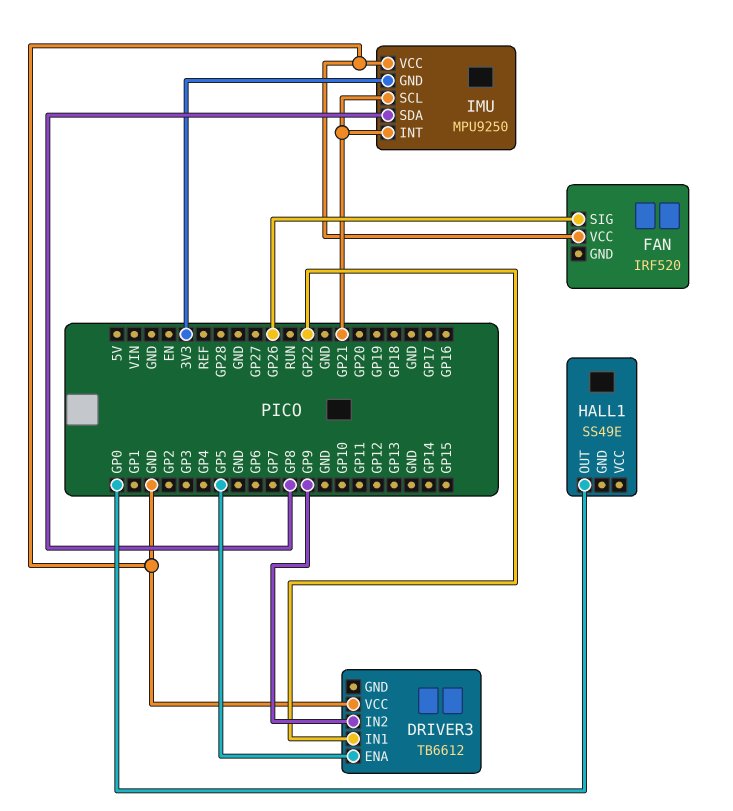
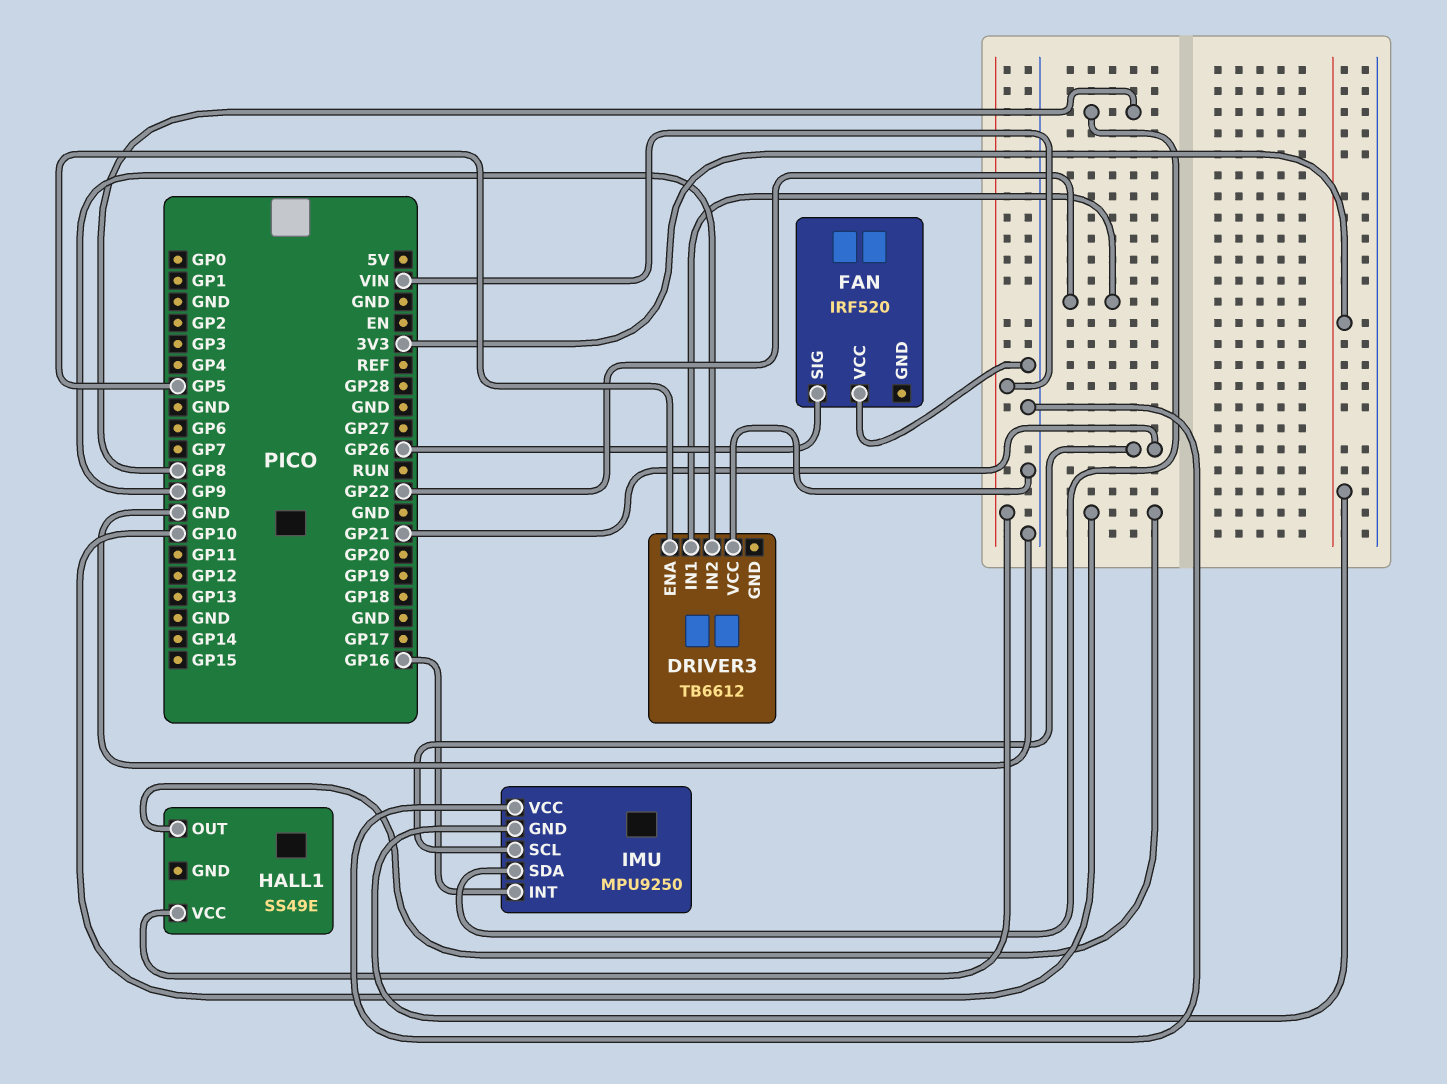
HALL1 pin OUT: GP0 -> GP10
HALL1 pin VCC: none -> VIN
IMU pin INT: GP21 -> GP16

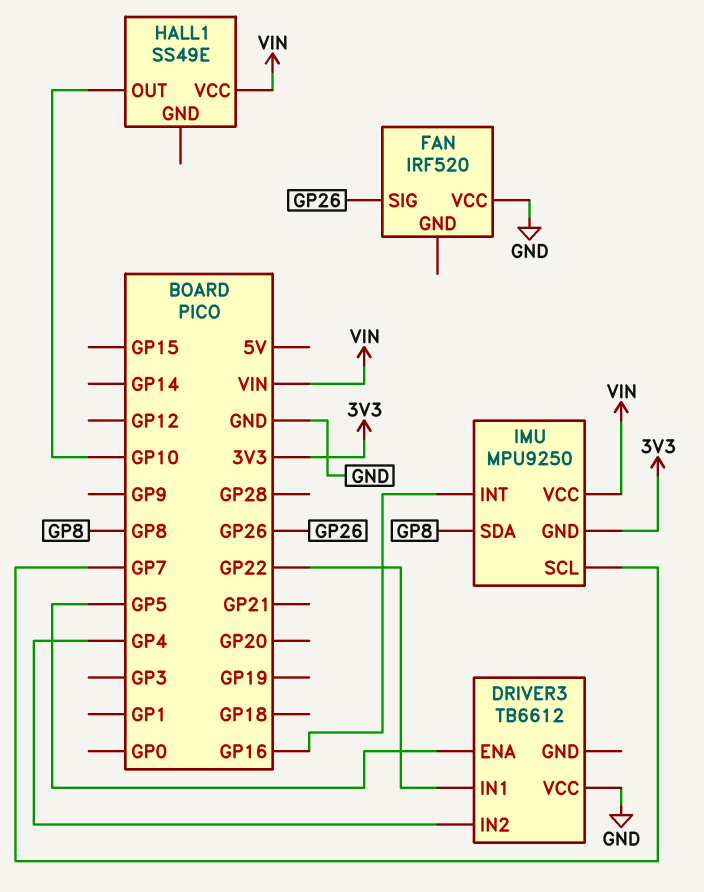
DRIVER3 pin IN2: GP9 -> GP4
IMU pin SCL: GP21 -> GP7
IMU pin VCC: GND -> VIN

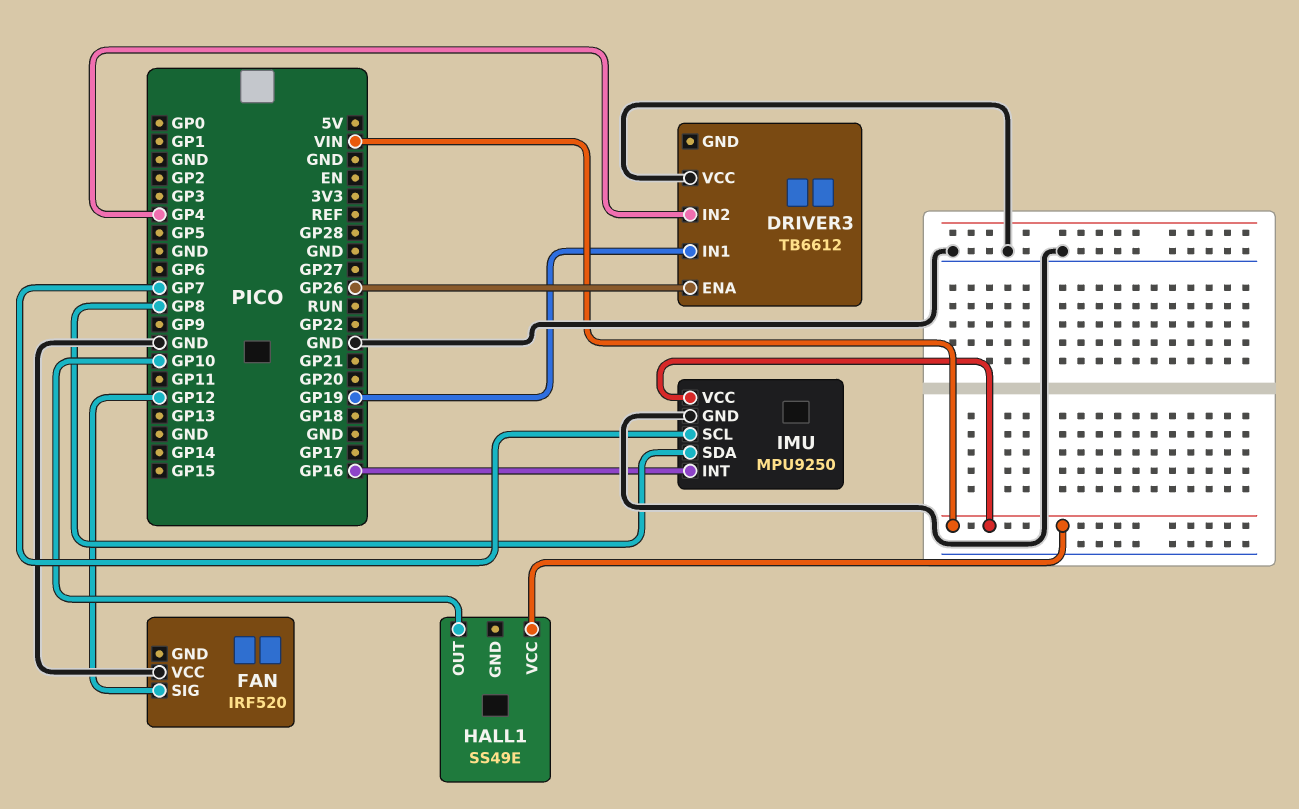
DRIVER3 pin ENA: GP5 -> GP26
DRIVER3 pin IN1: GP22 -> GP19
FAN pin SIG: GP26 -> GP12
IMU pin GND: 3V3 -> GND

